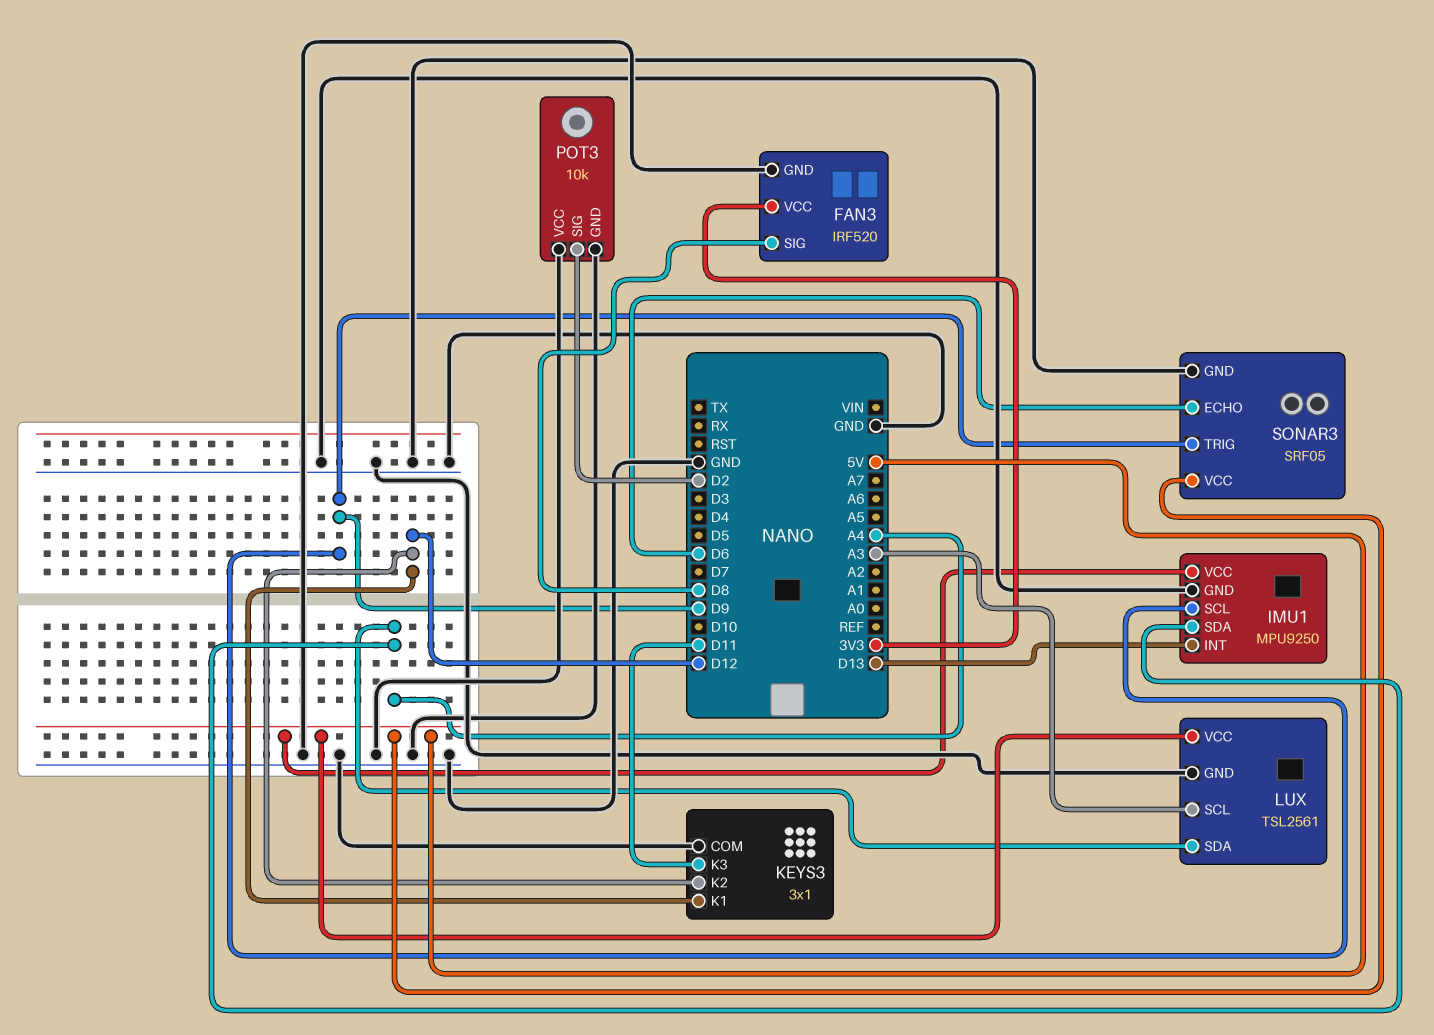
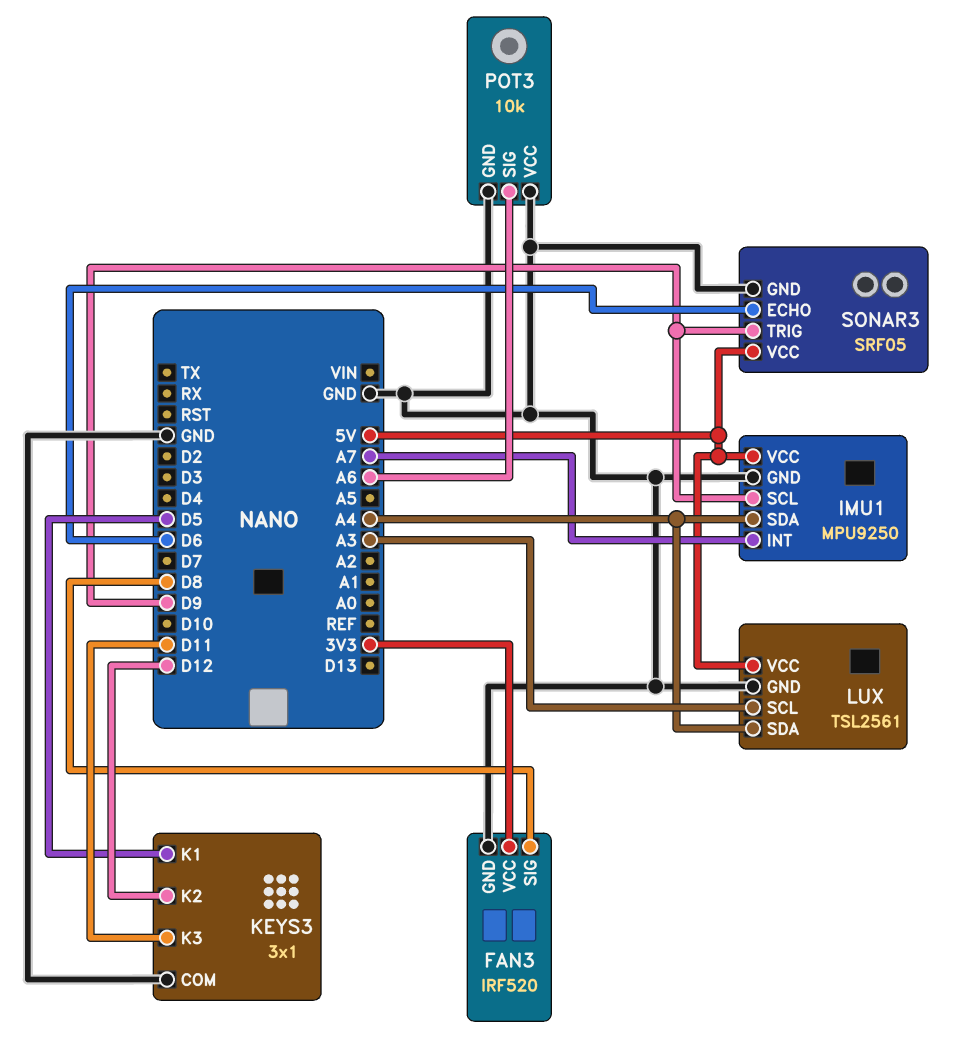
IMU1 pin INT: D13 -> A7
KEYS3 pin K1: D12 -> D5
POT3 pin SIG: D2 -> A6

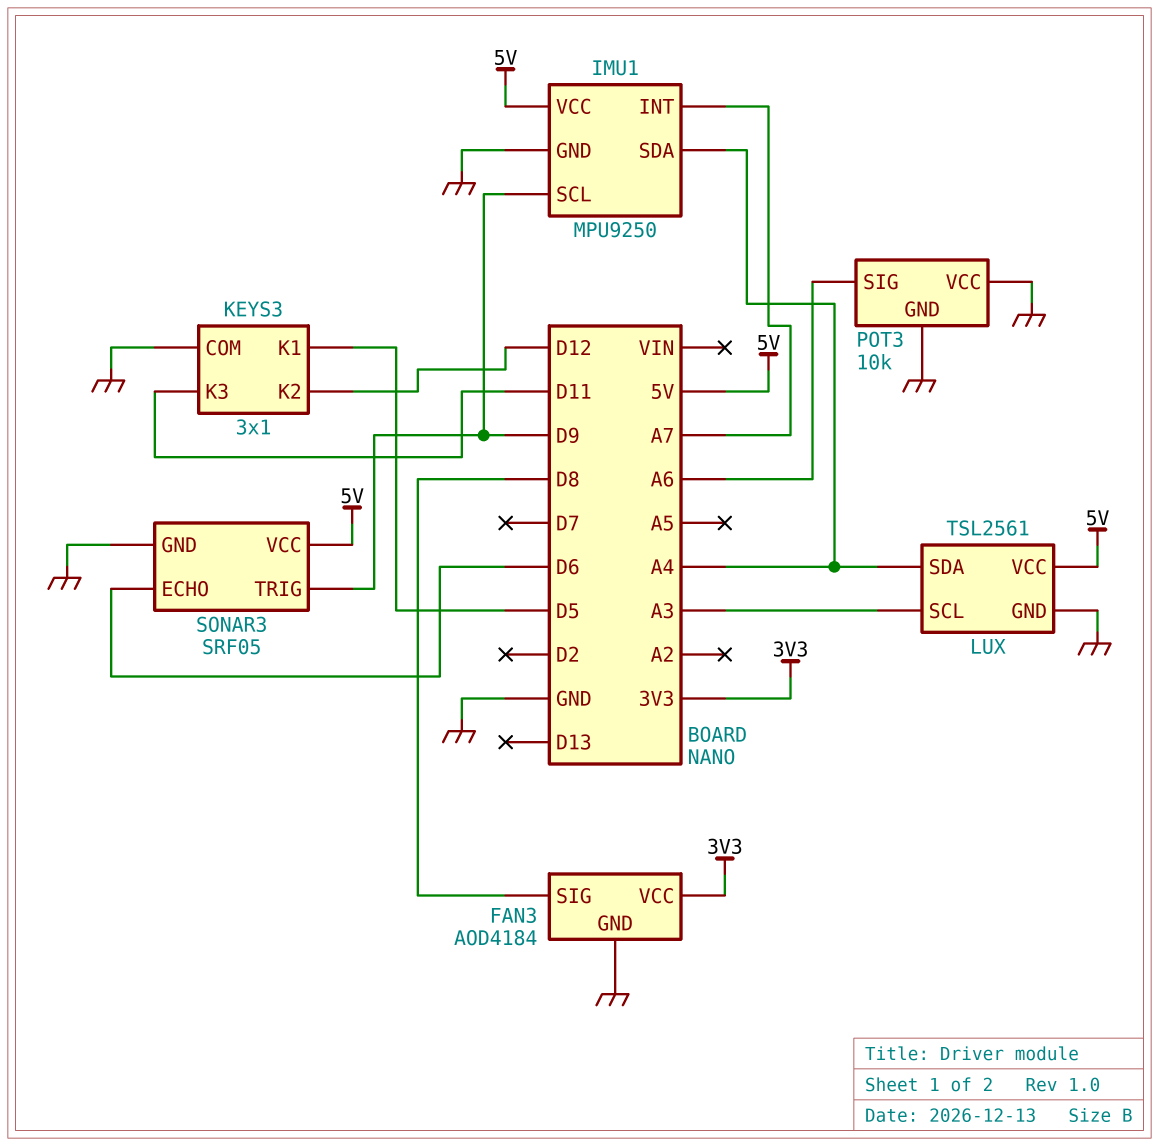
FAN3: IRF520 -> AOD4184

